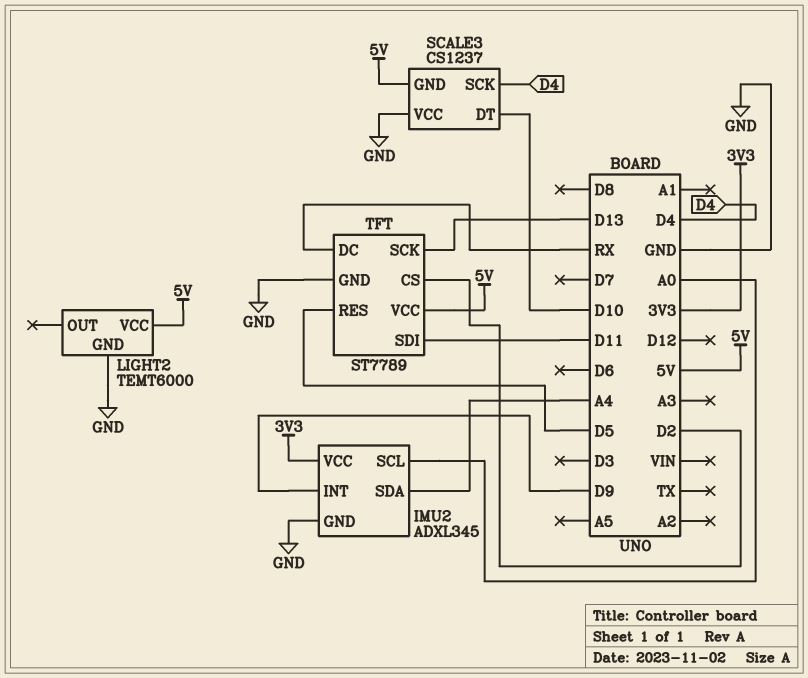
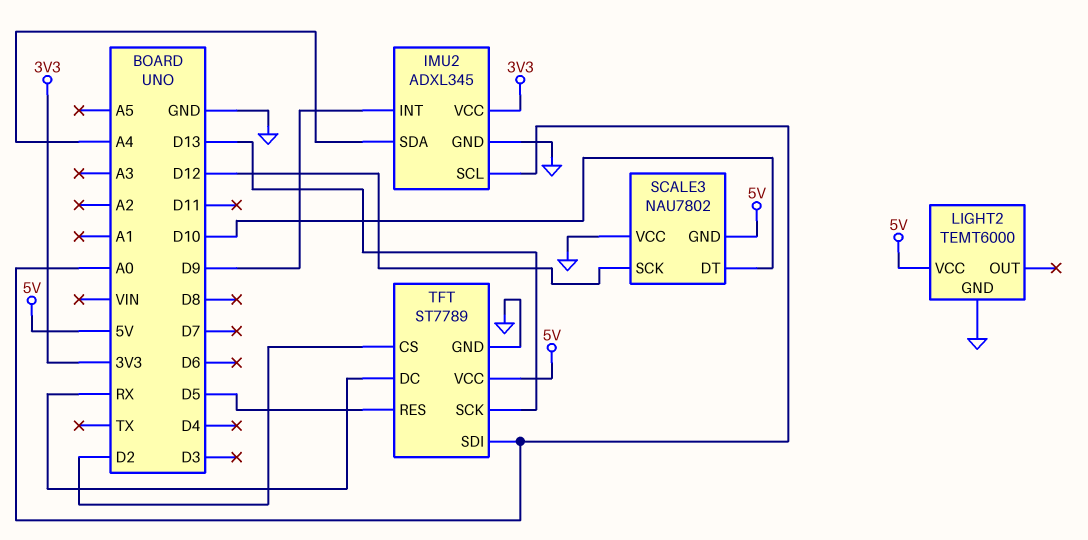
SCALE3: CS1237 -> NAU7802
SCALE3 pin SCK: D4 -> D12
TFT pin SDI: D11 -> A0

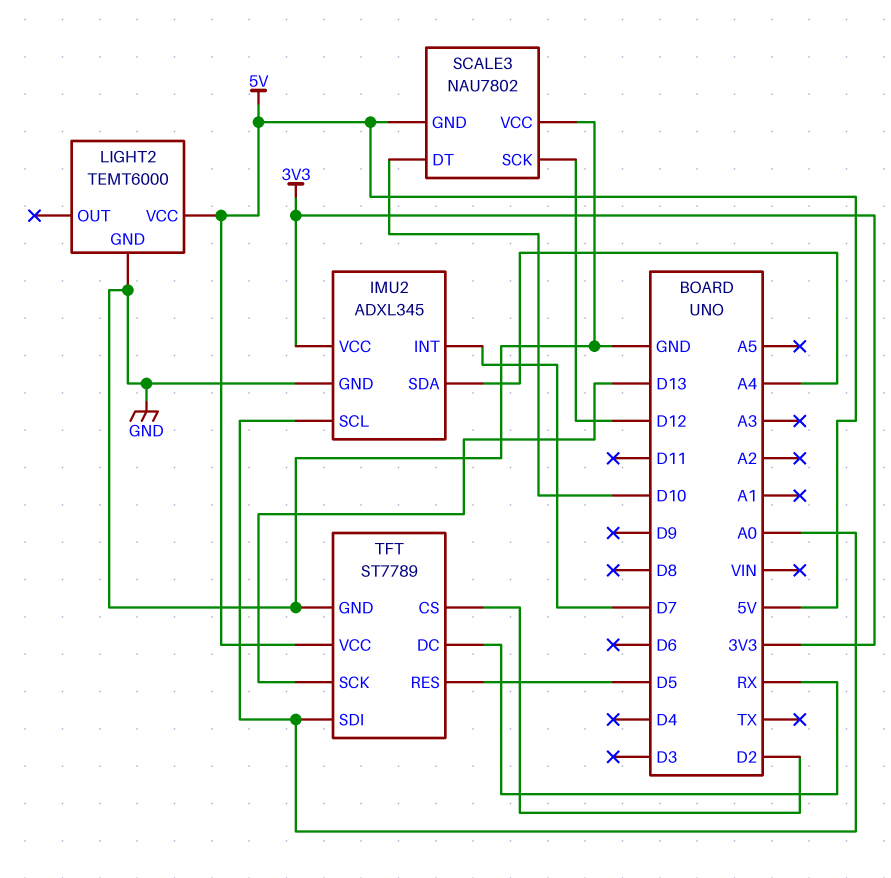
IMU2 pin INT: D9 -> D7

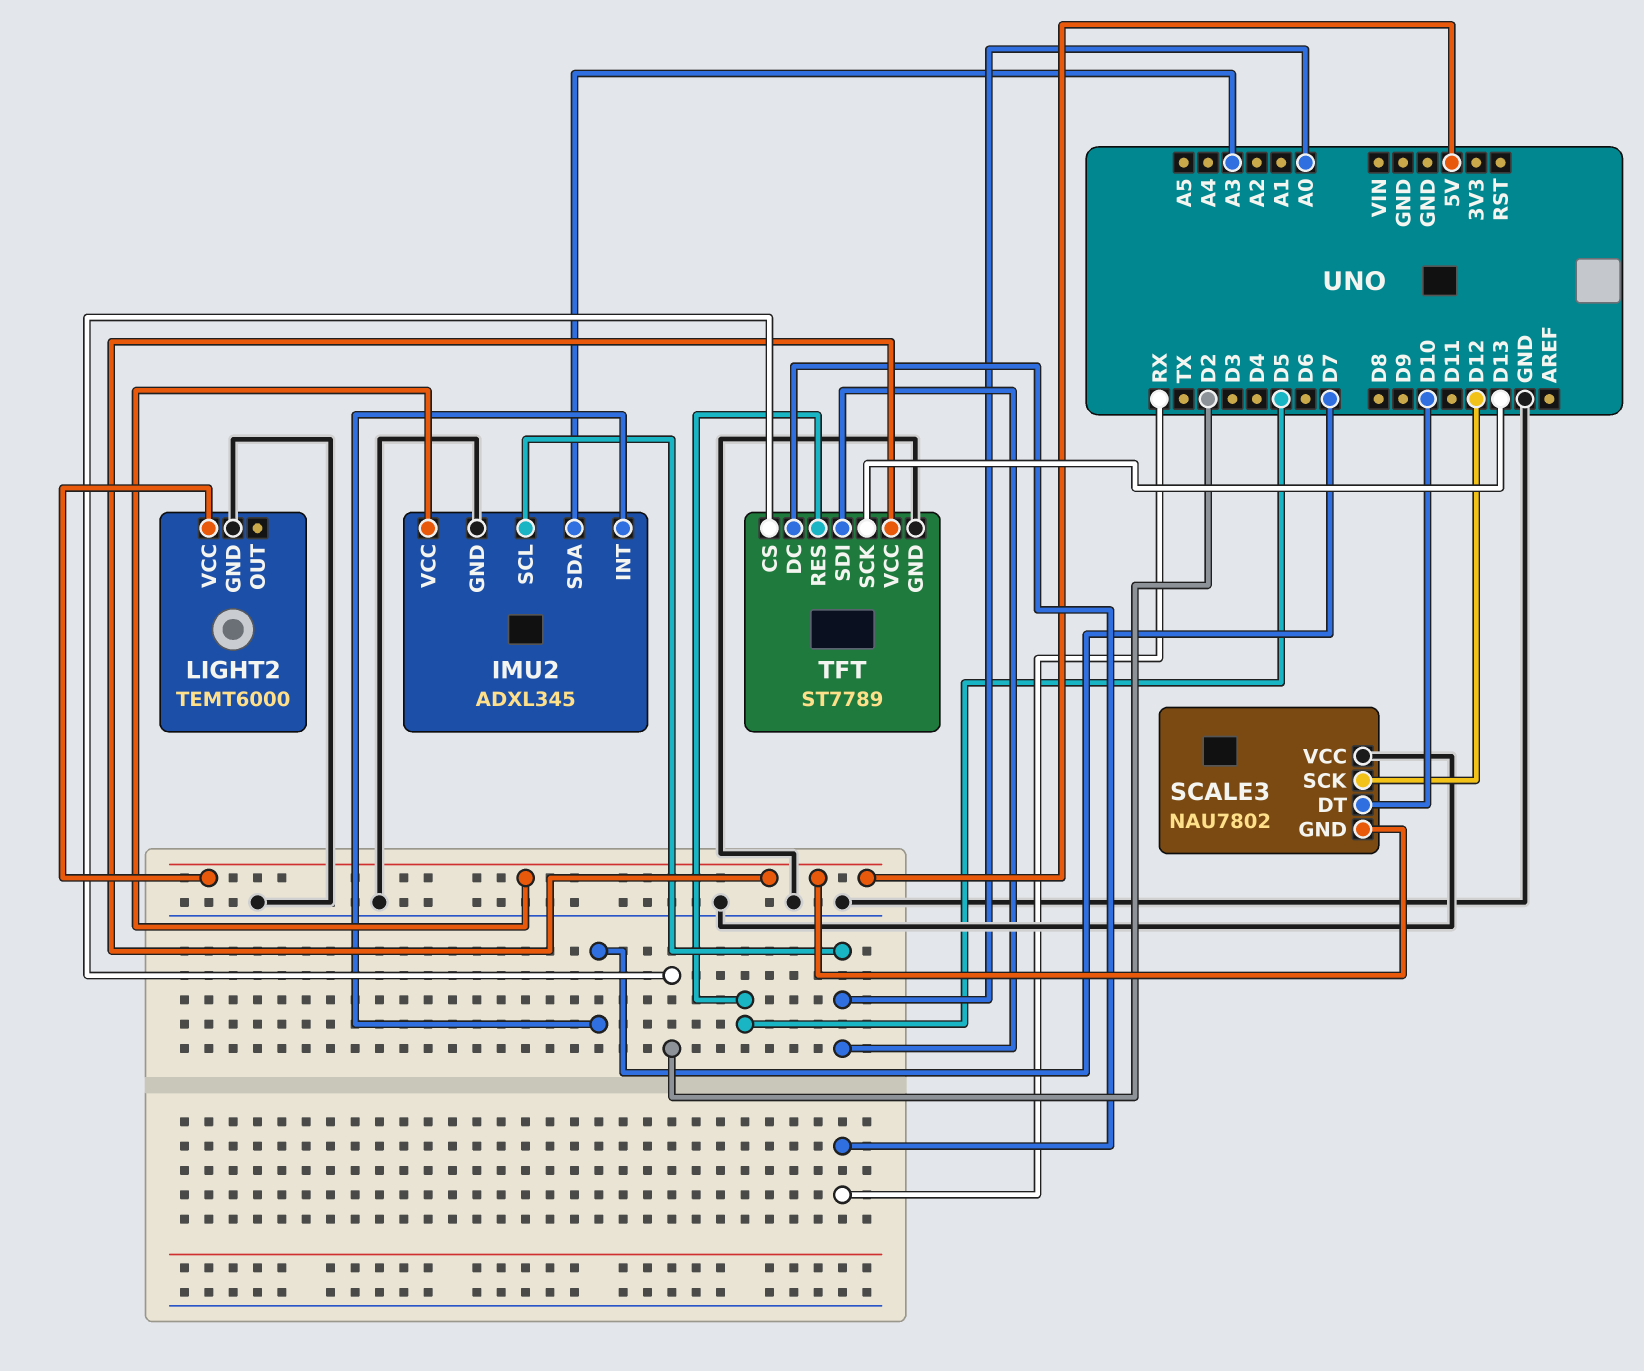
IMU2 pin SDA: A4 -> A3
IMU2 pin VCC: 3V3 -> 5V

